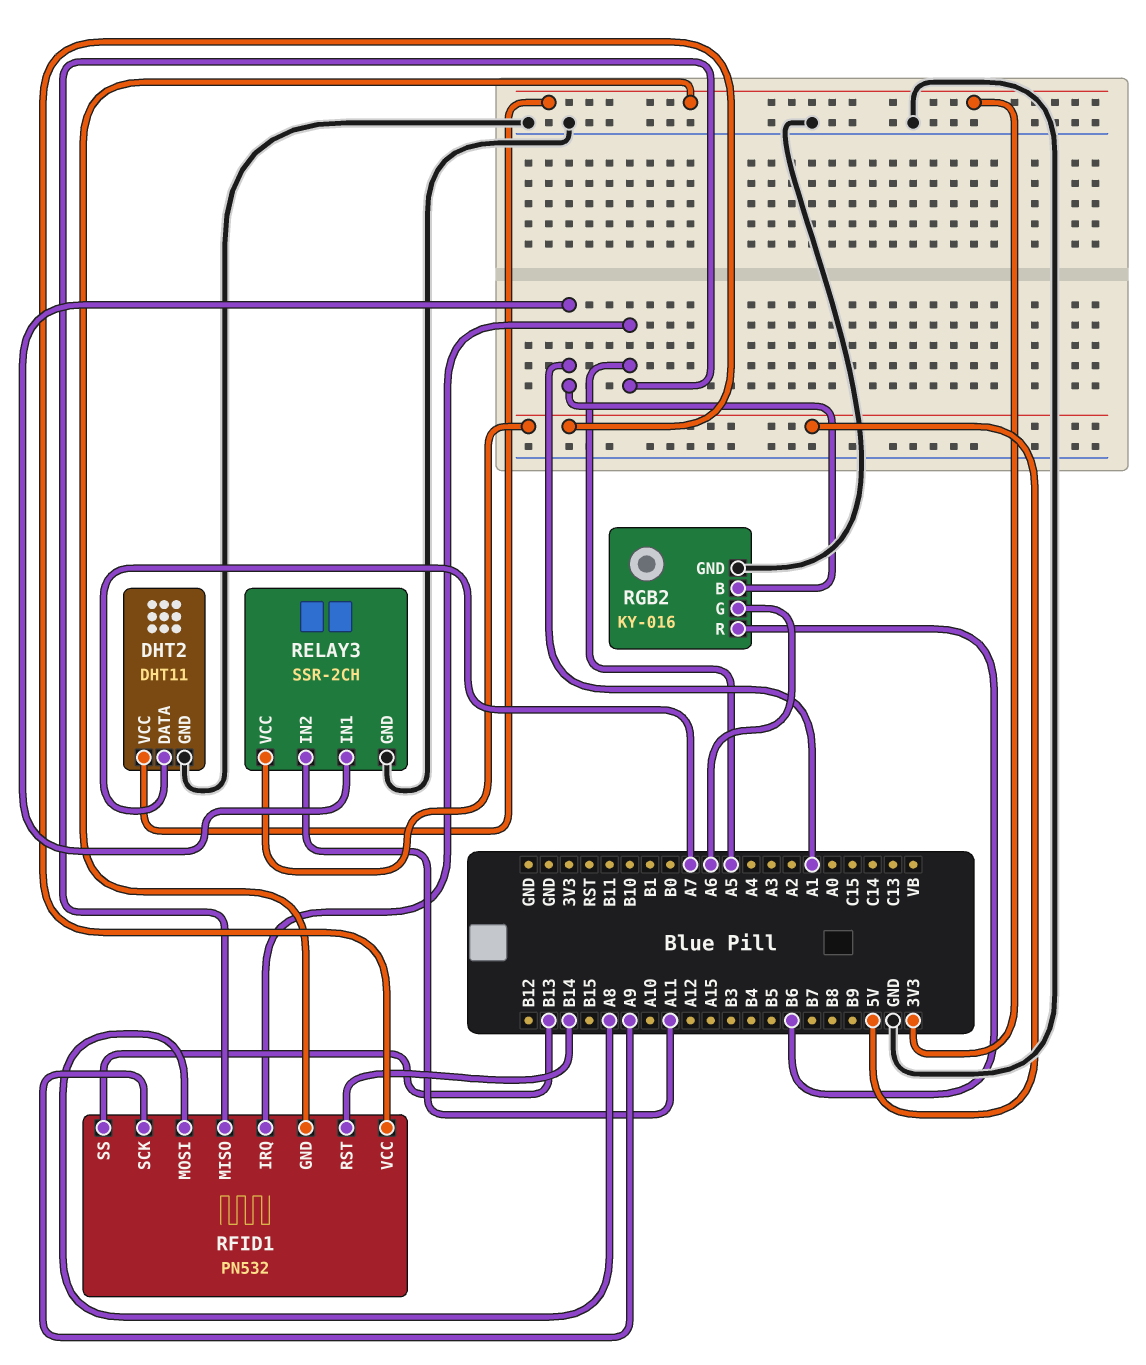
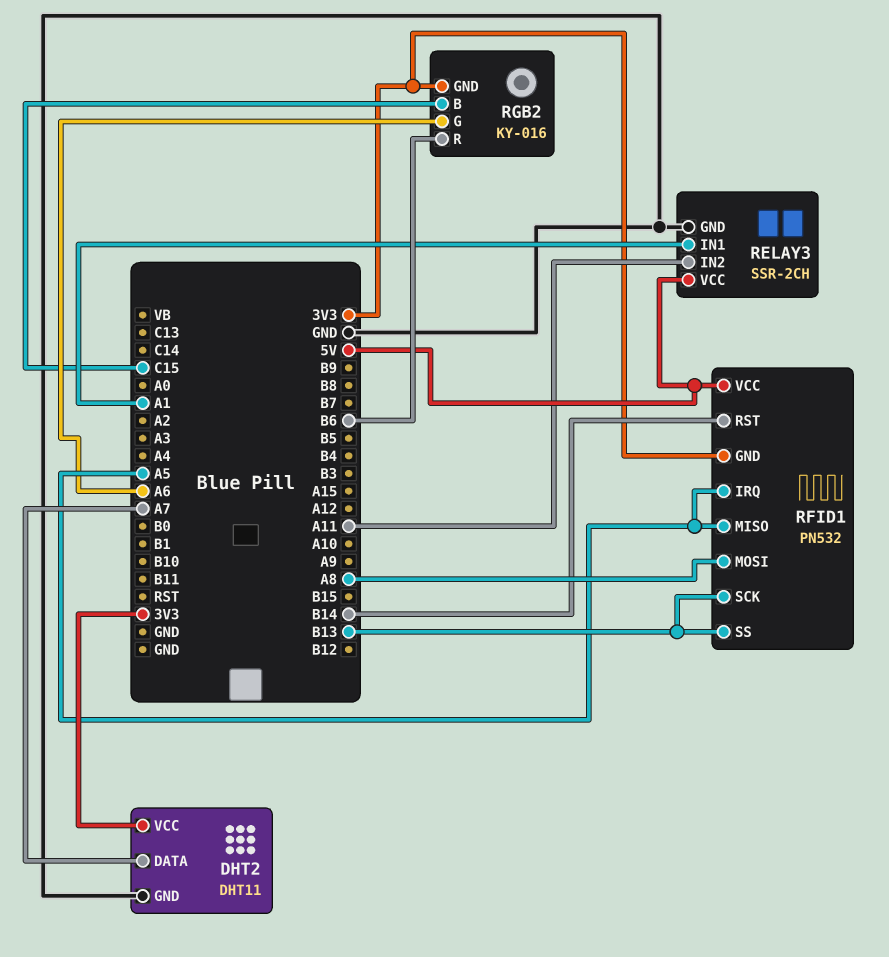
RFID1 pin SCK: A9 -> B13
RGB2 pin B: A1 -> C15
RGB2 pin GND: GND -> 3V3

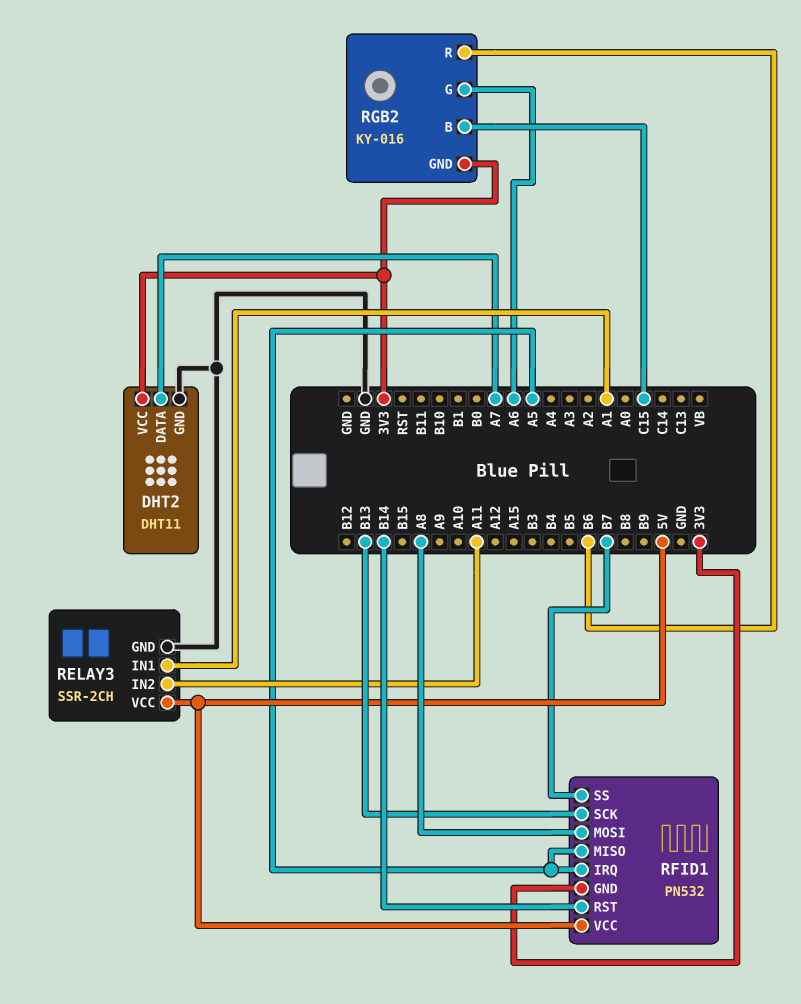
RFID1 pin SS: B13 -> B7

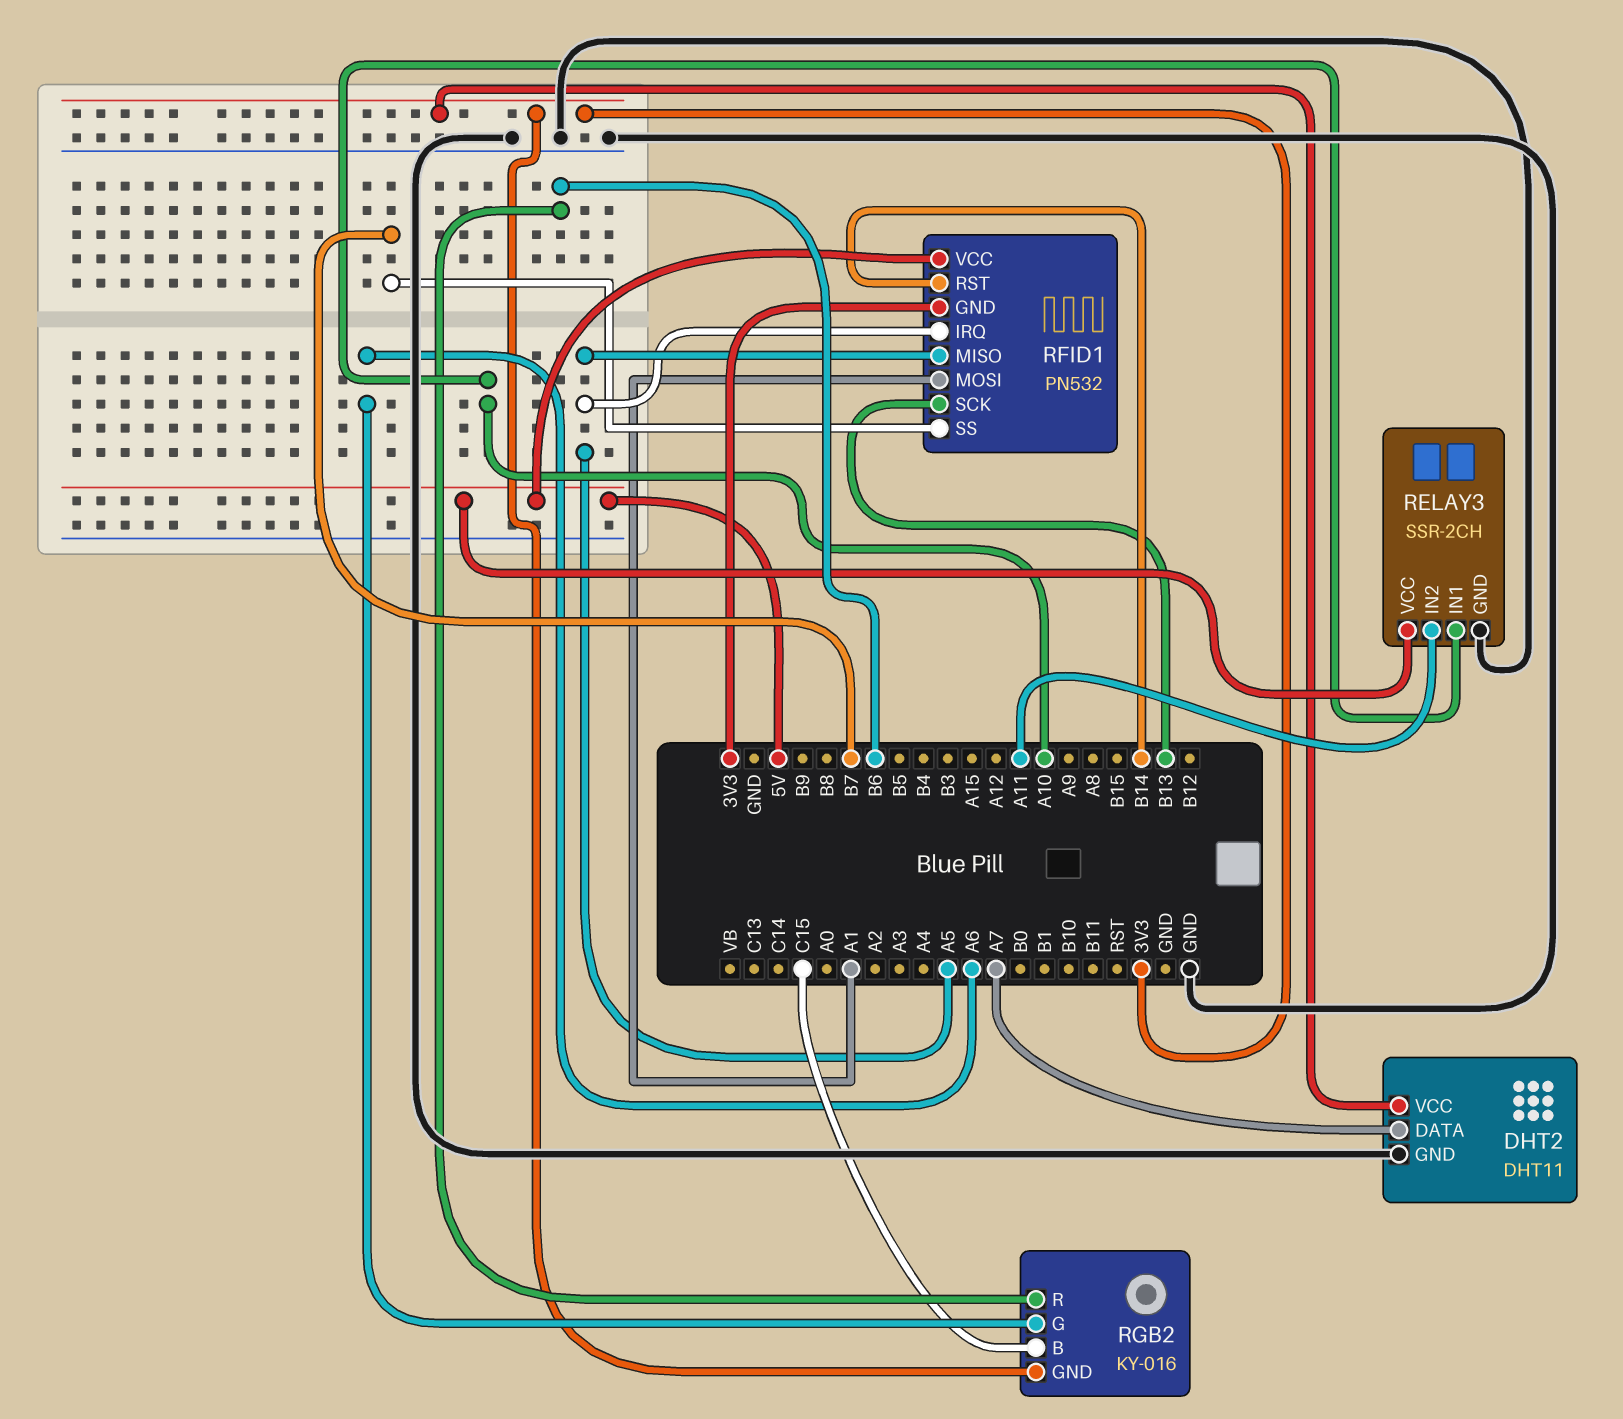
RELAY3 pin IN1: A1 -> A10
RFID1 pin MOSI: A8 -> A1

